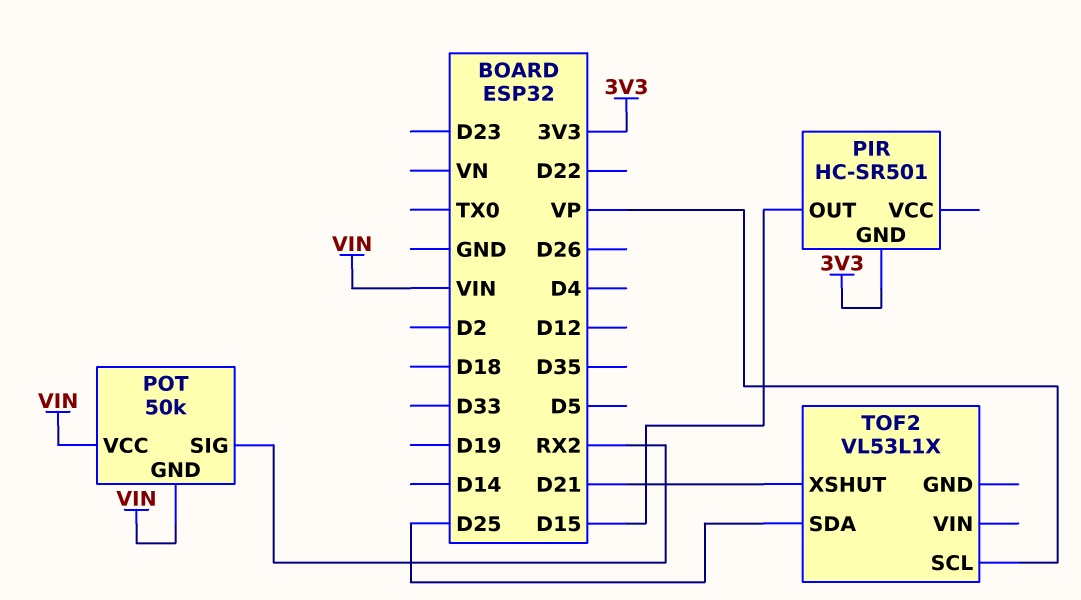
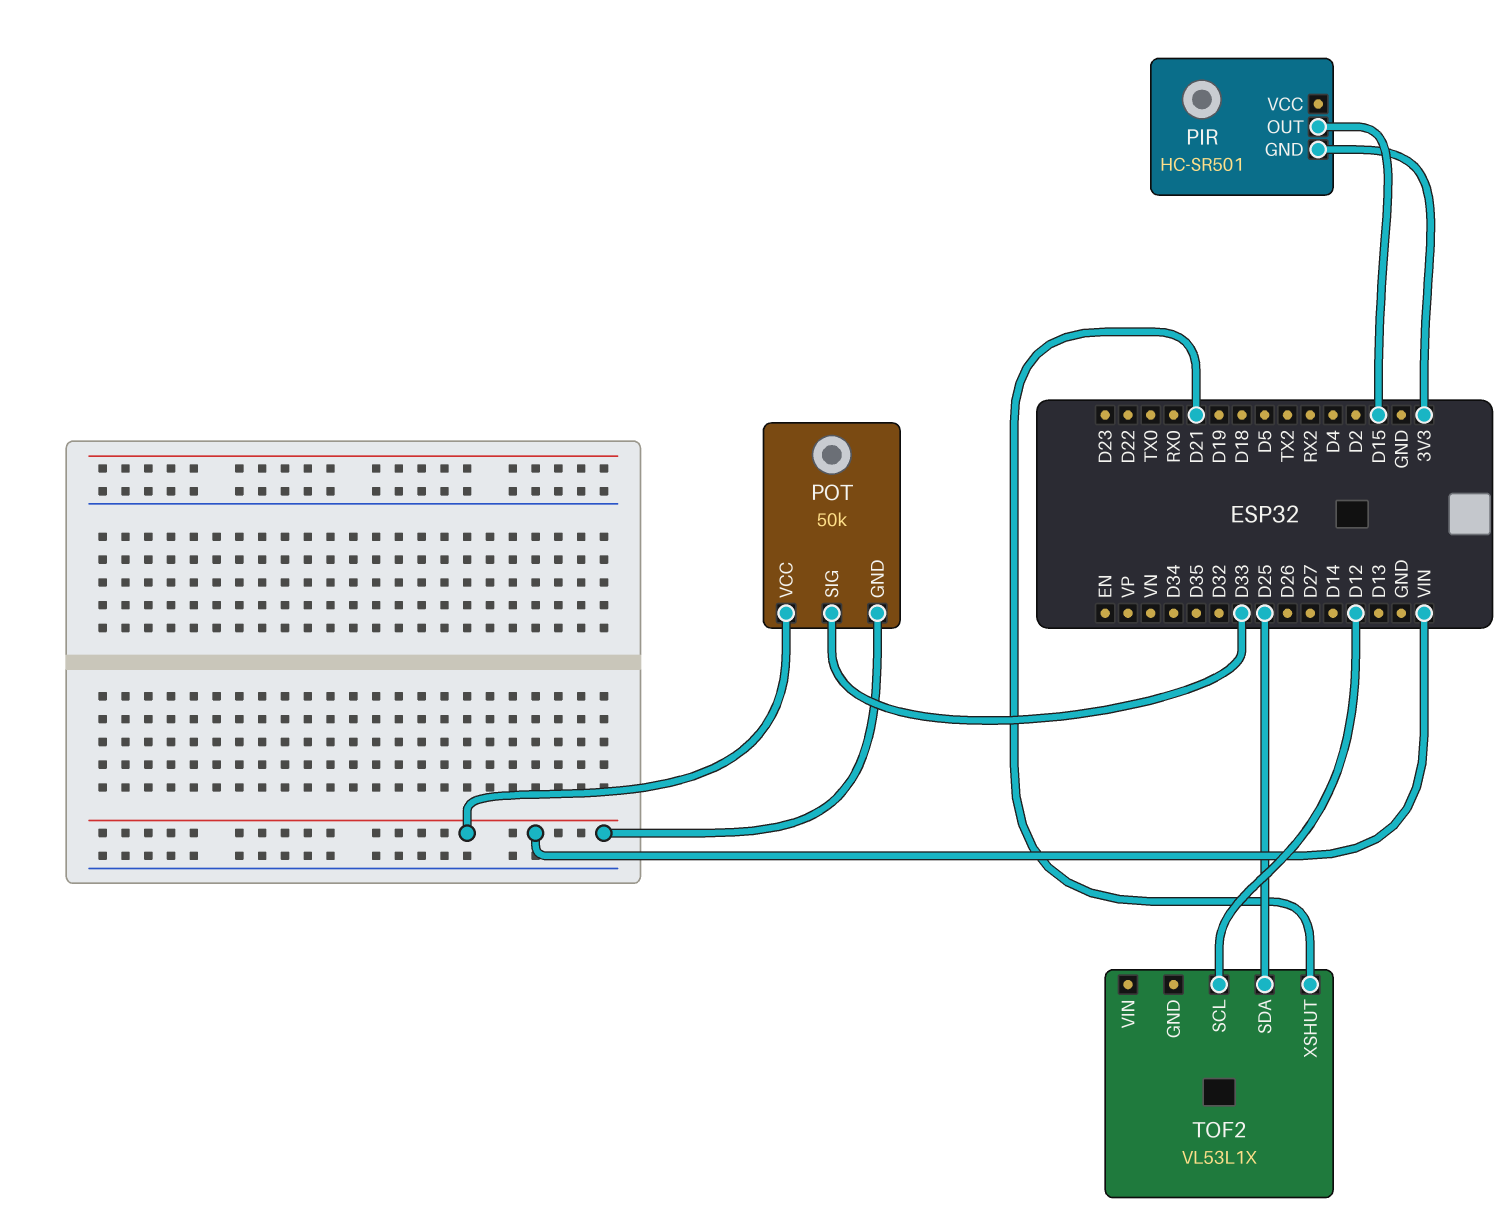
POT pin SIG: RX2 -> D33
TOF2 pin SCL: VP -> D12

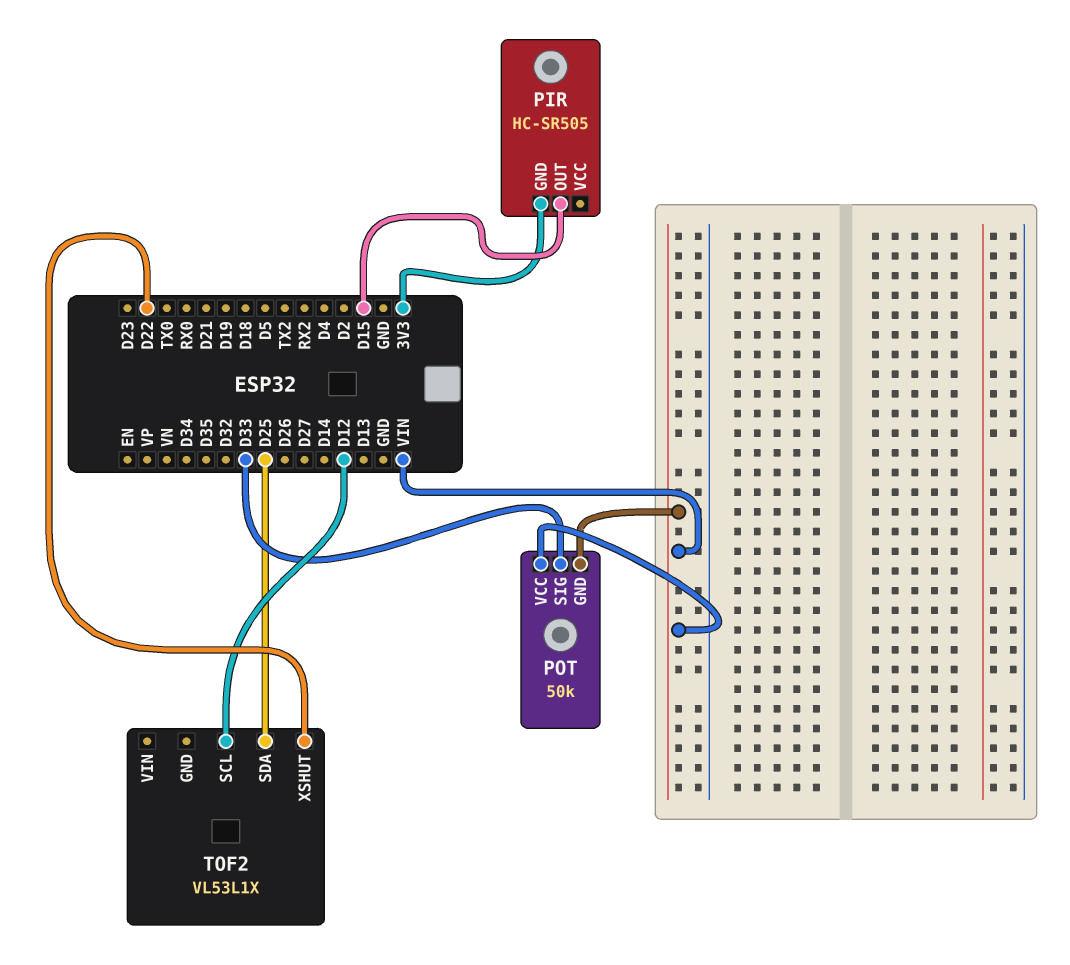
PIR: HC-SR501 -> HC-SR505
TOF2 pin XSHUT: D21 -> D22

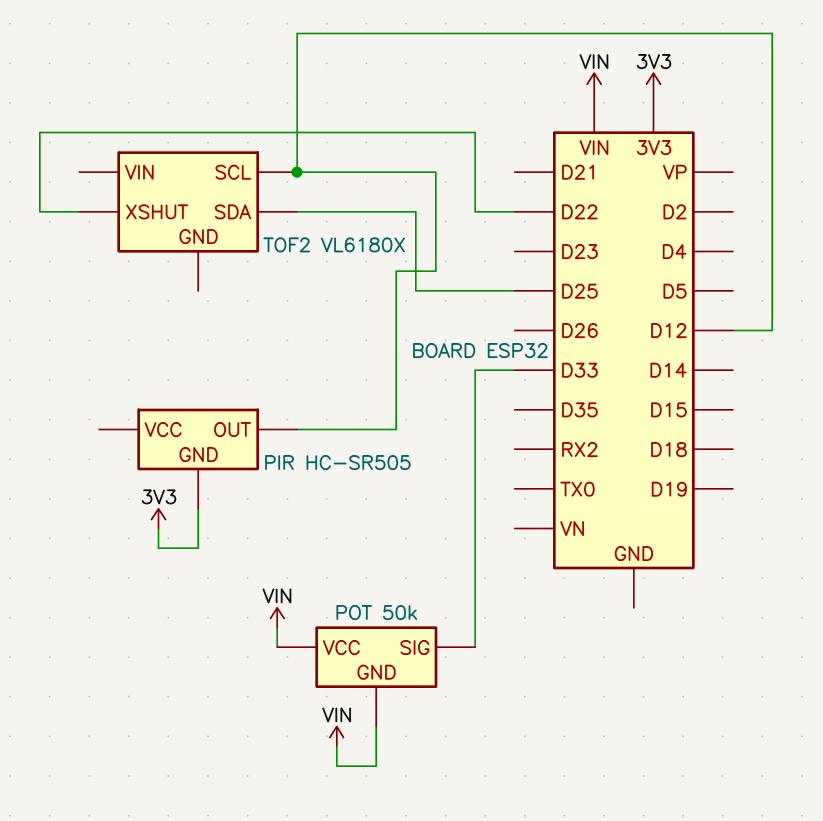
PIR pin OUT: D15 -> D12
TOF2: VL53L1X -> VL6180X

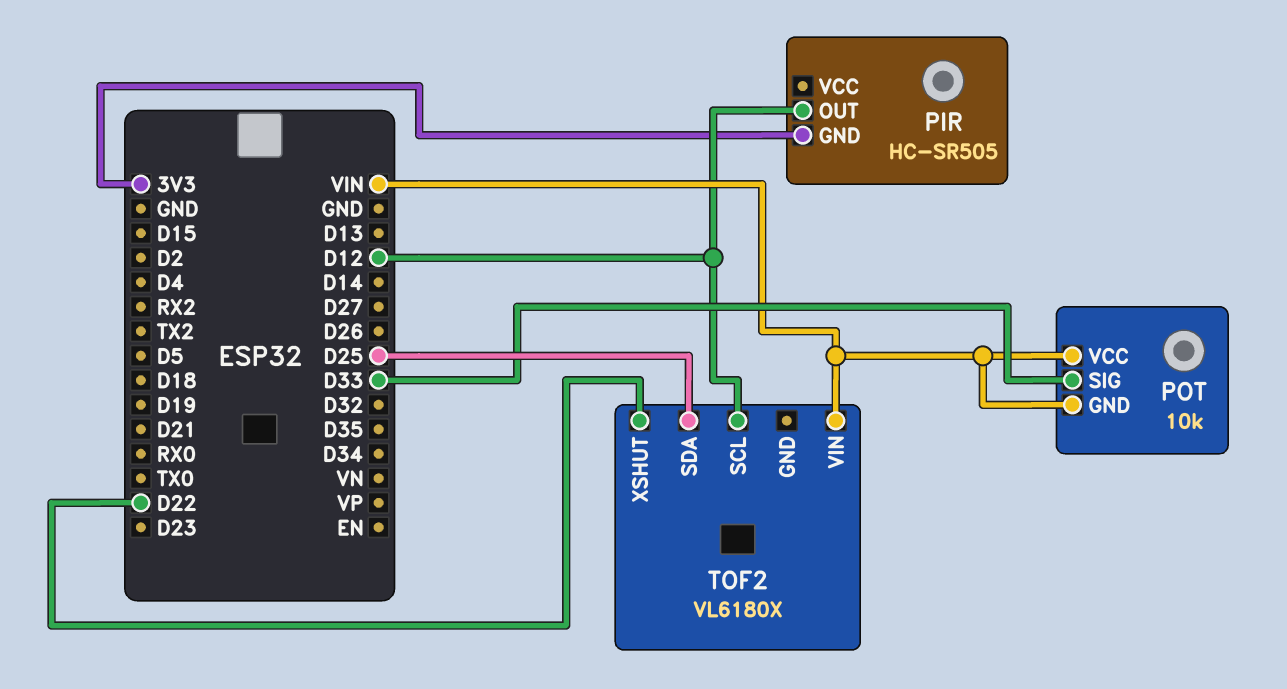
POT: 50k -> 10k
TOF2 pin VIN: none -> VIN

